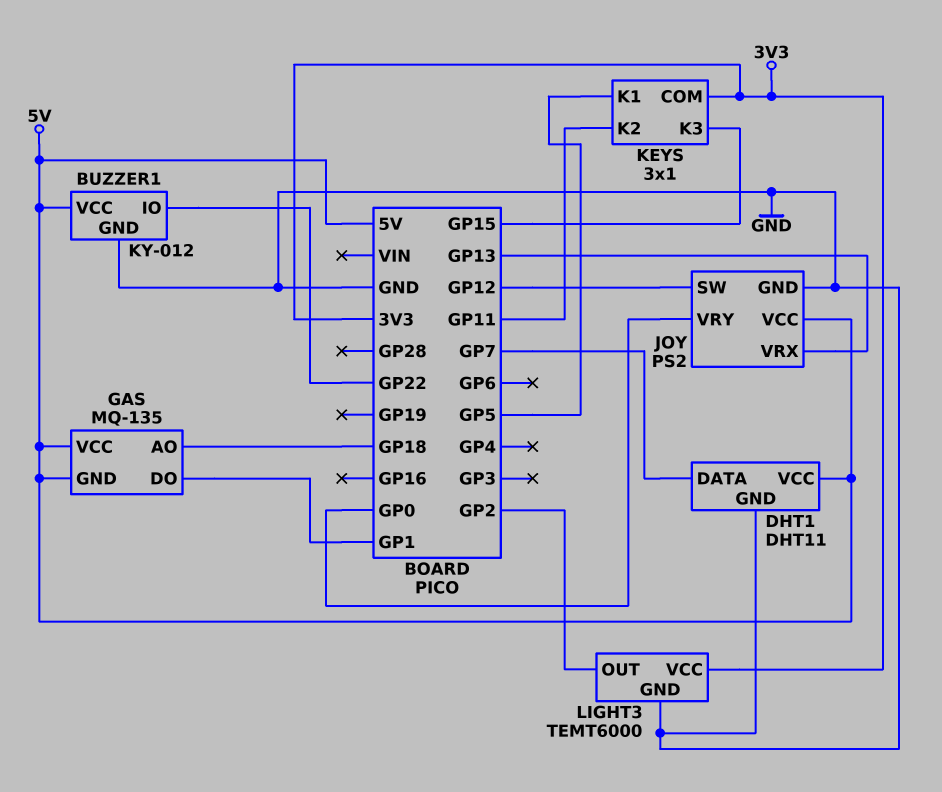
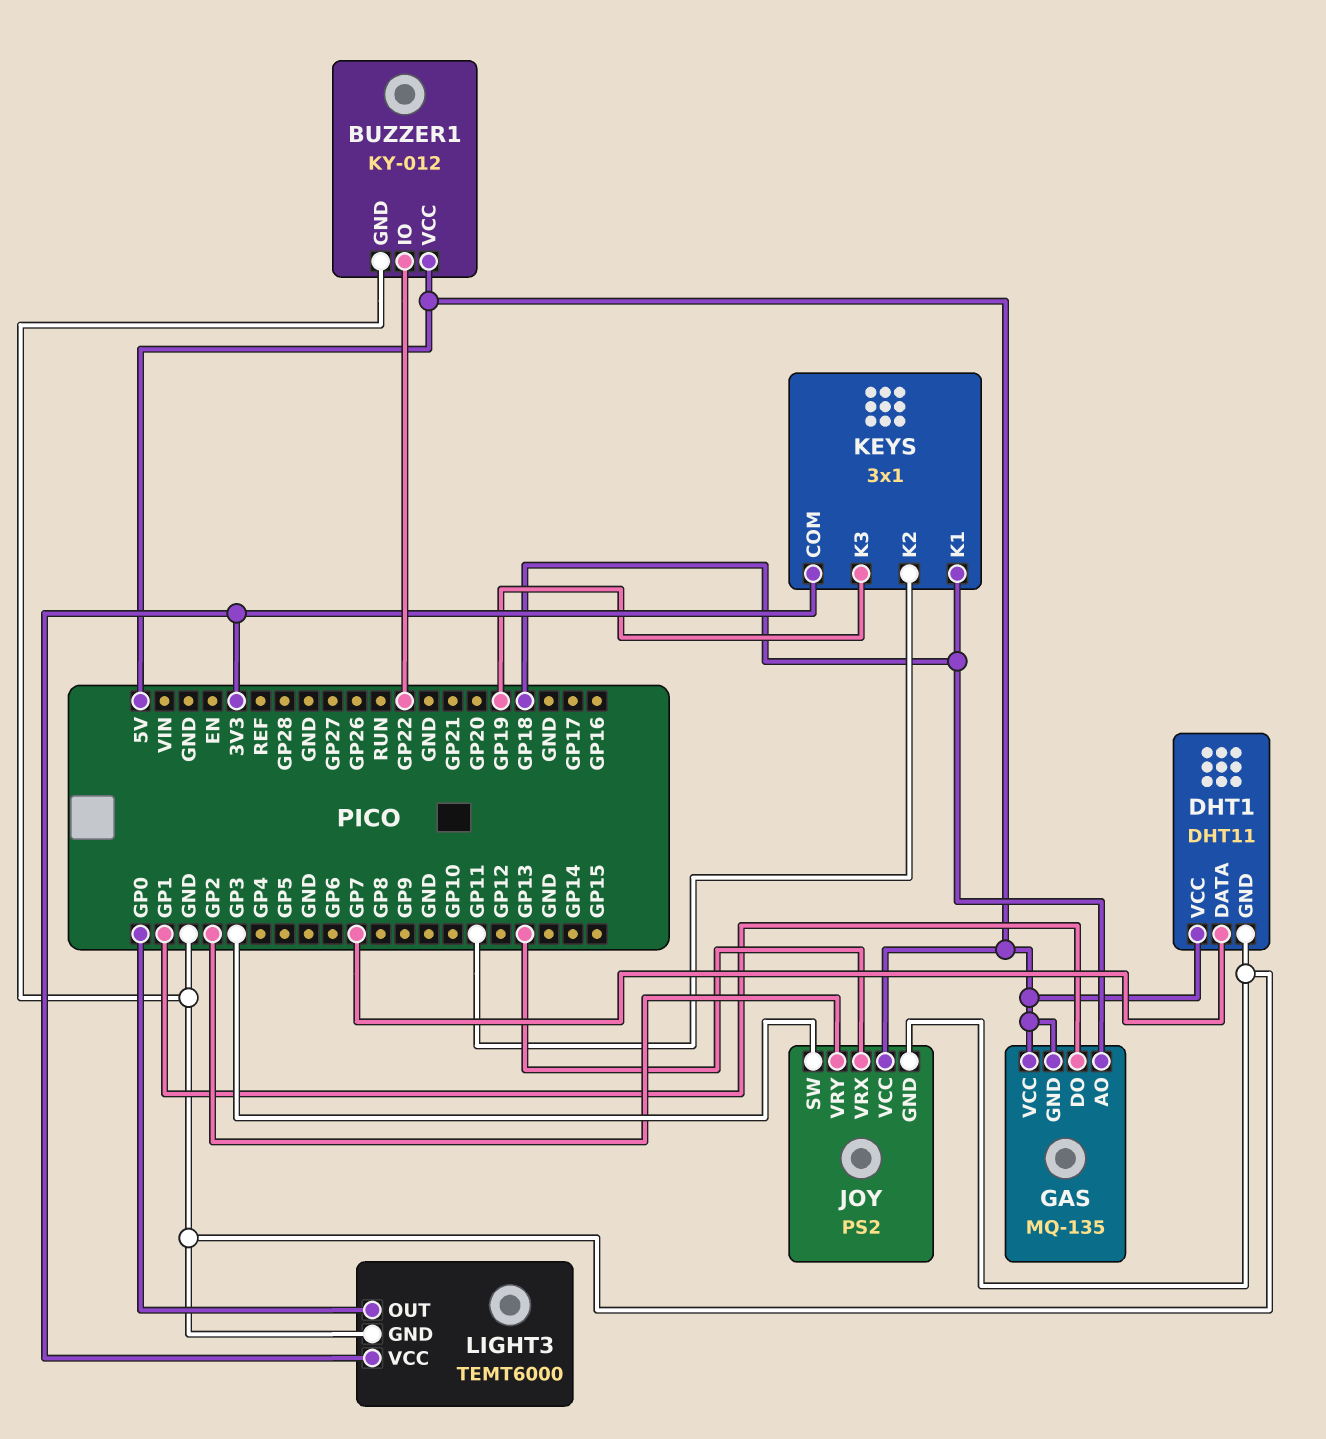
JOY pin SW: GP12 -> GP3
JOY pin VRY: GP0 -> GP2
KEYS pin K1: GP5 -> GP18
KEYS pin K3: GP15 -> GP19
LIGHT3 pin OUT: GP2 -> GP0

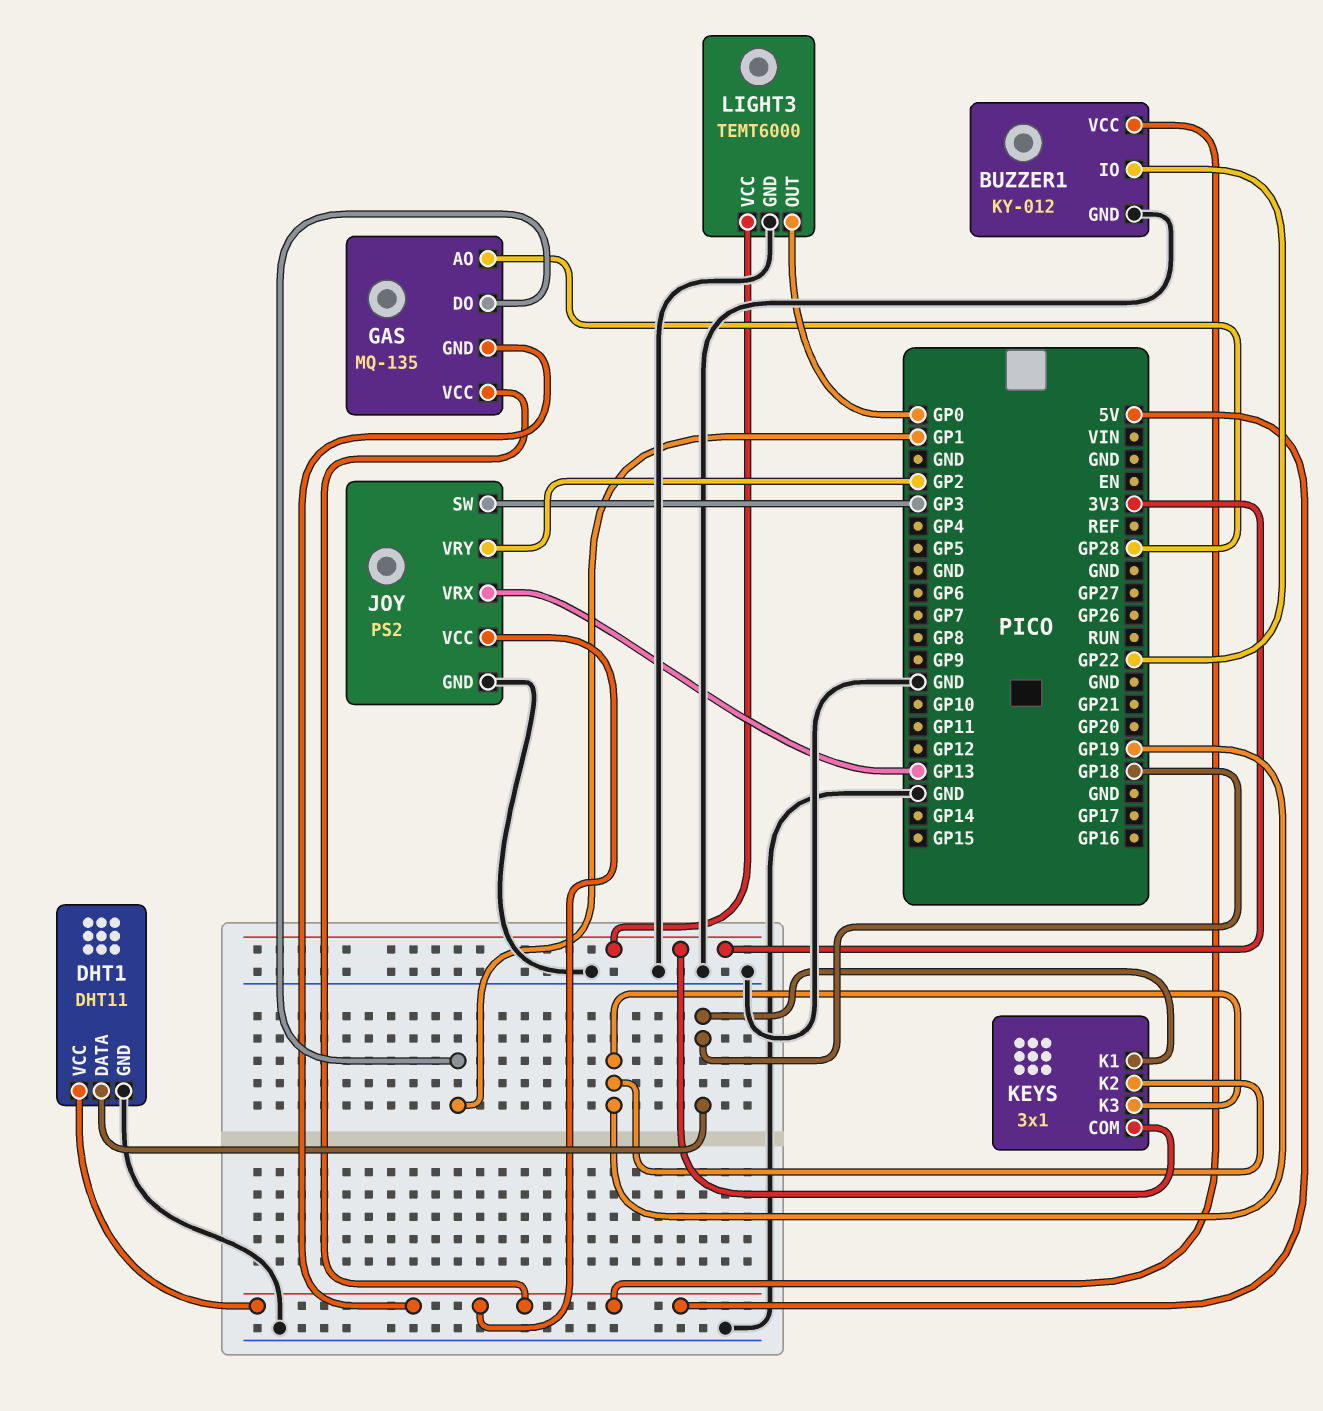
DHT1 pin DATA: GP7 -> GP18
GAS pin AO: GP18 -> GP28
KEYS pin K2: GP11 -> GP19

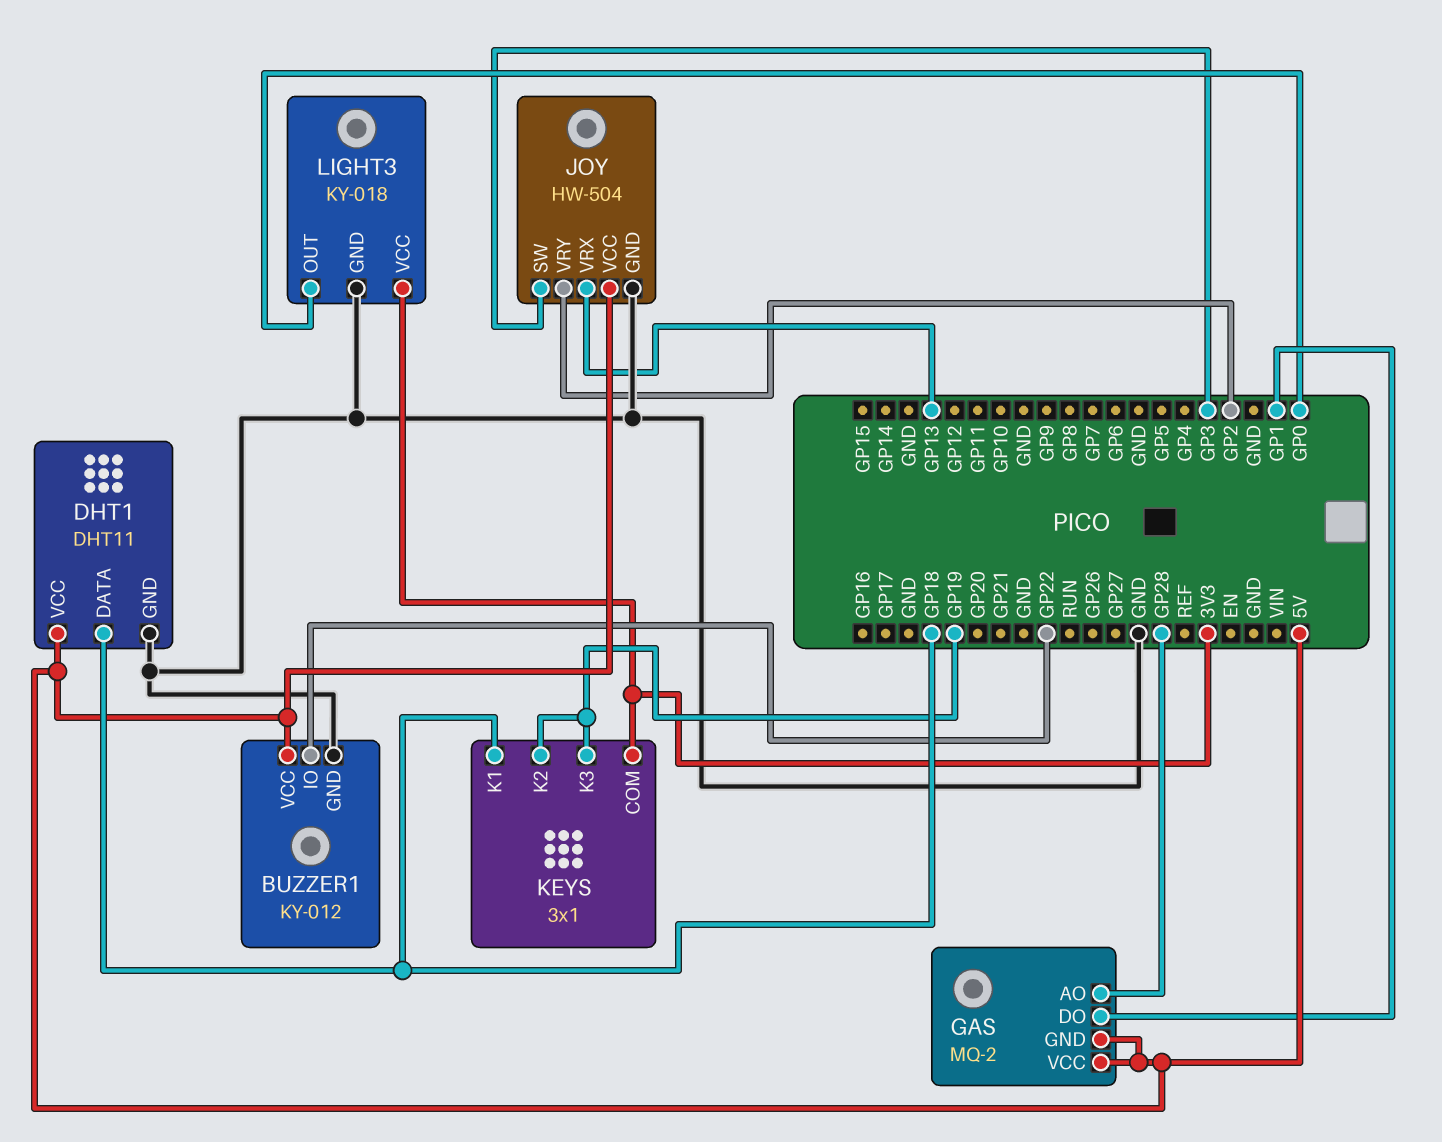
GAS: MQ-135 -> MQ-2
JOY: PS2 -> HW-504
LIGHT3: TEMT6000 -> KY-018

